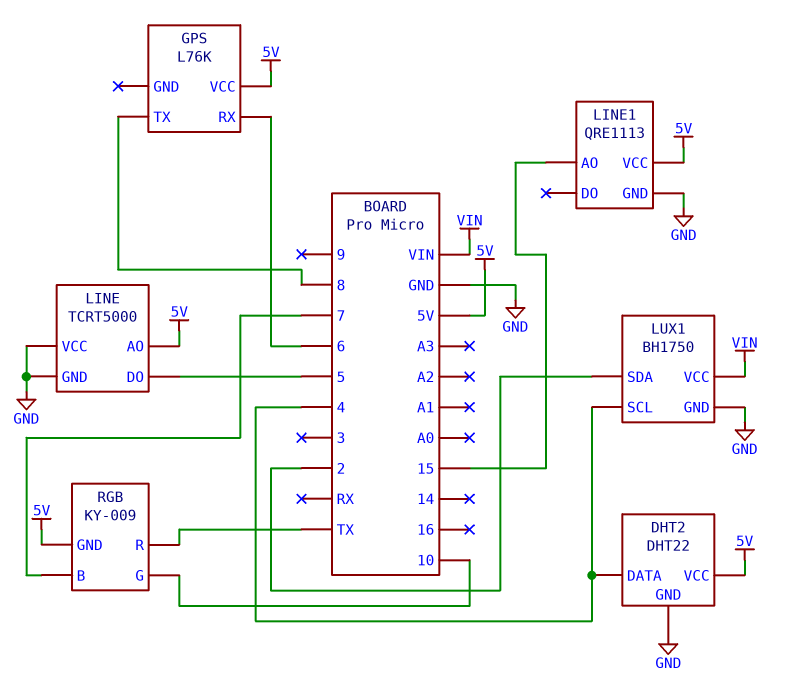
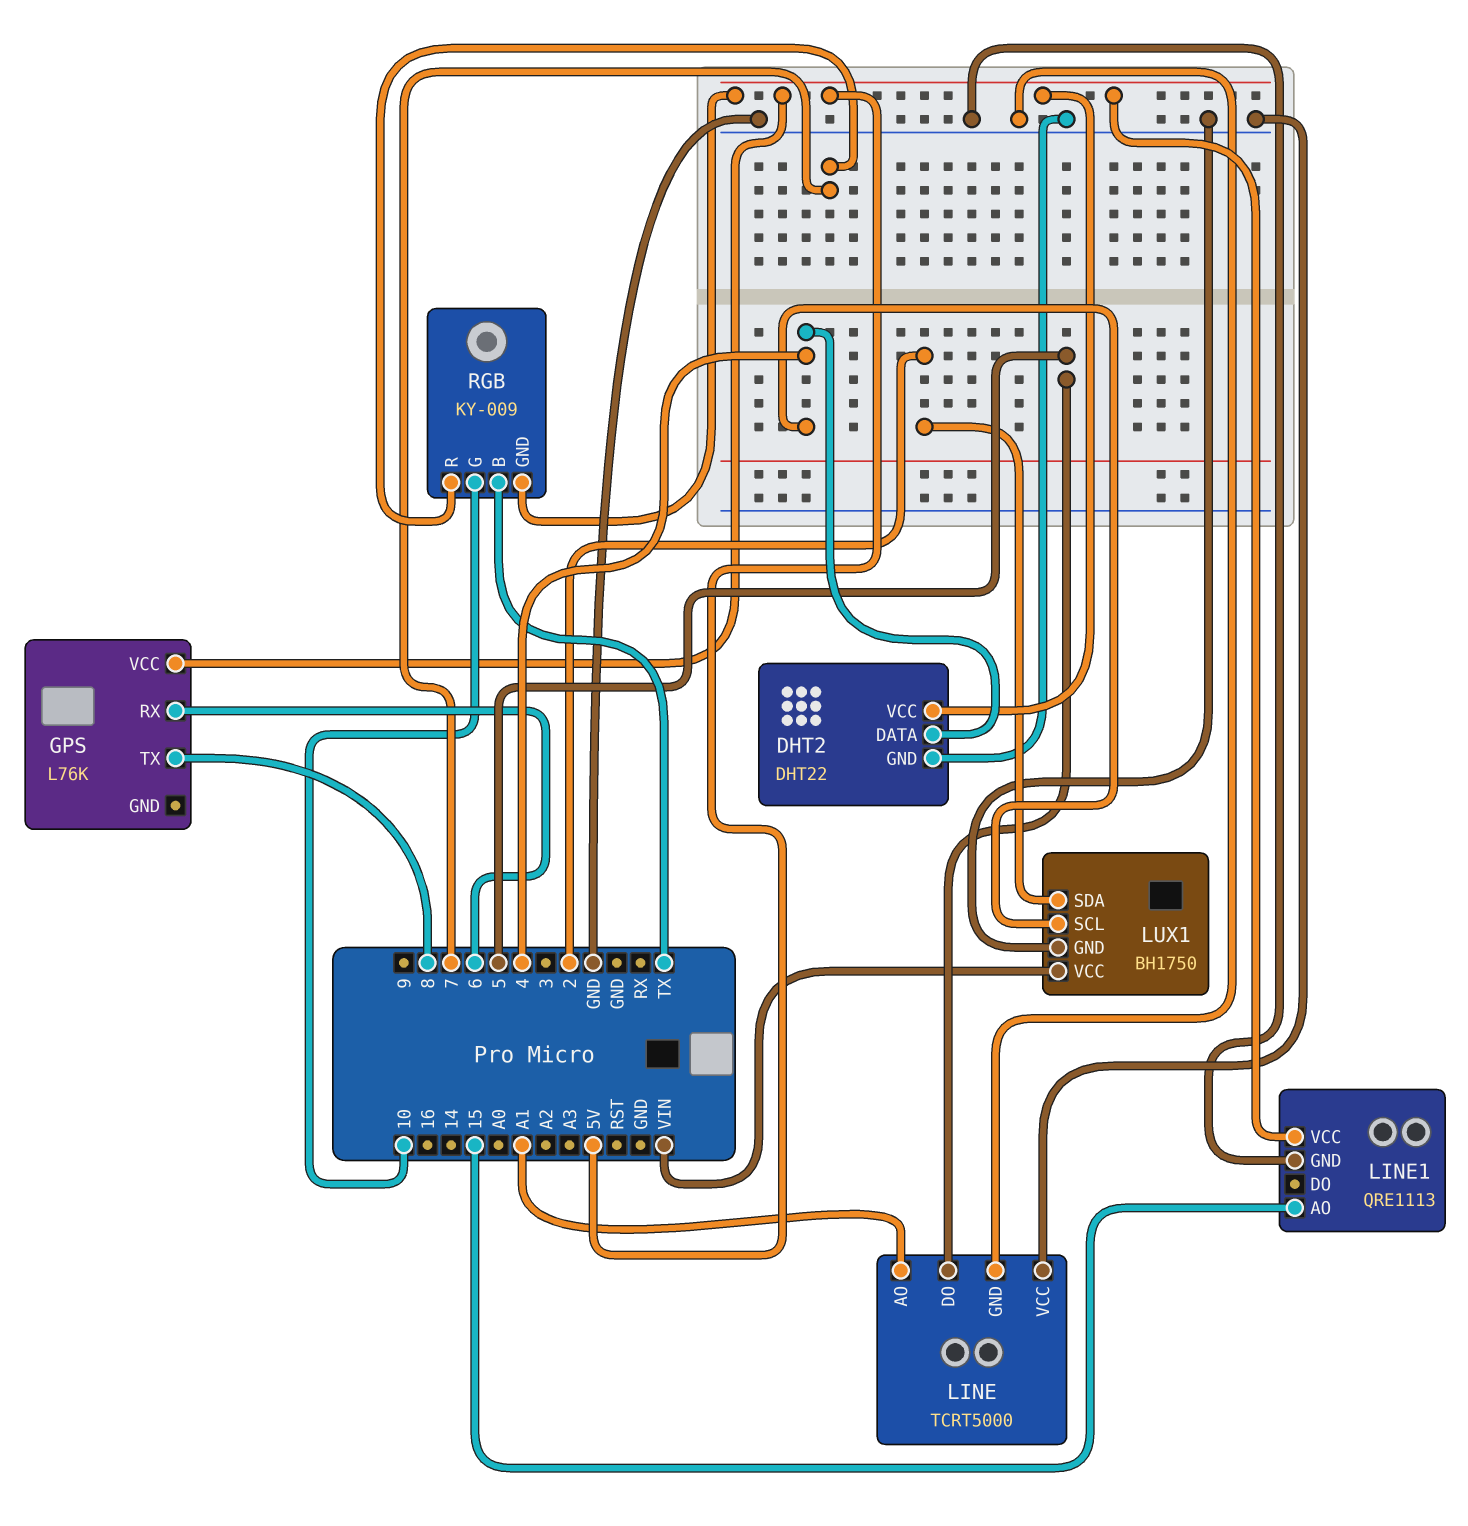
LINE pin AO: 5V -> A1
RGB pin B: 7 -> TX
RGB pin R: TX -> 7

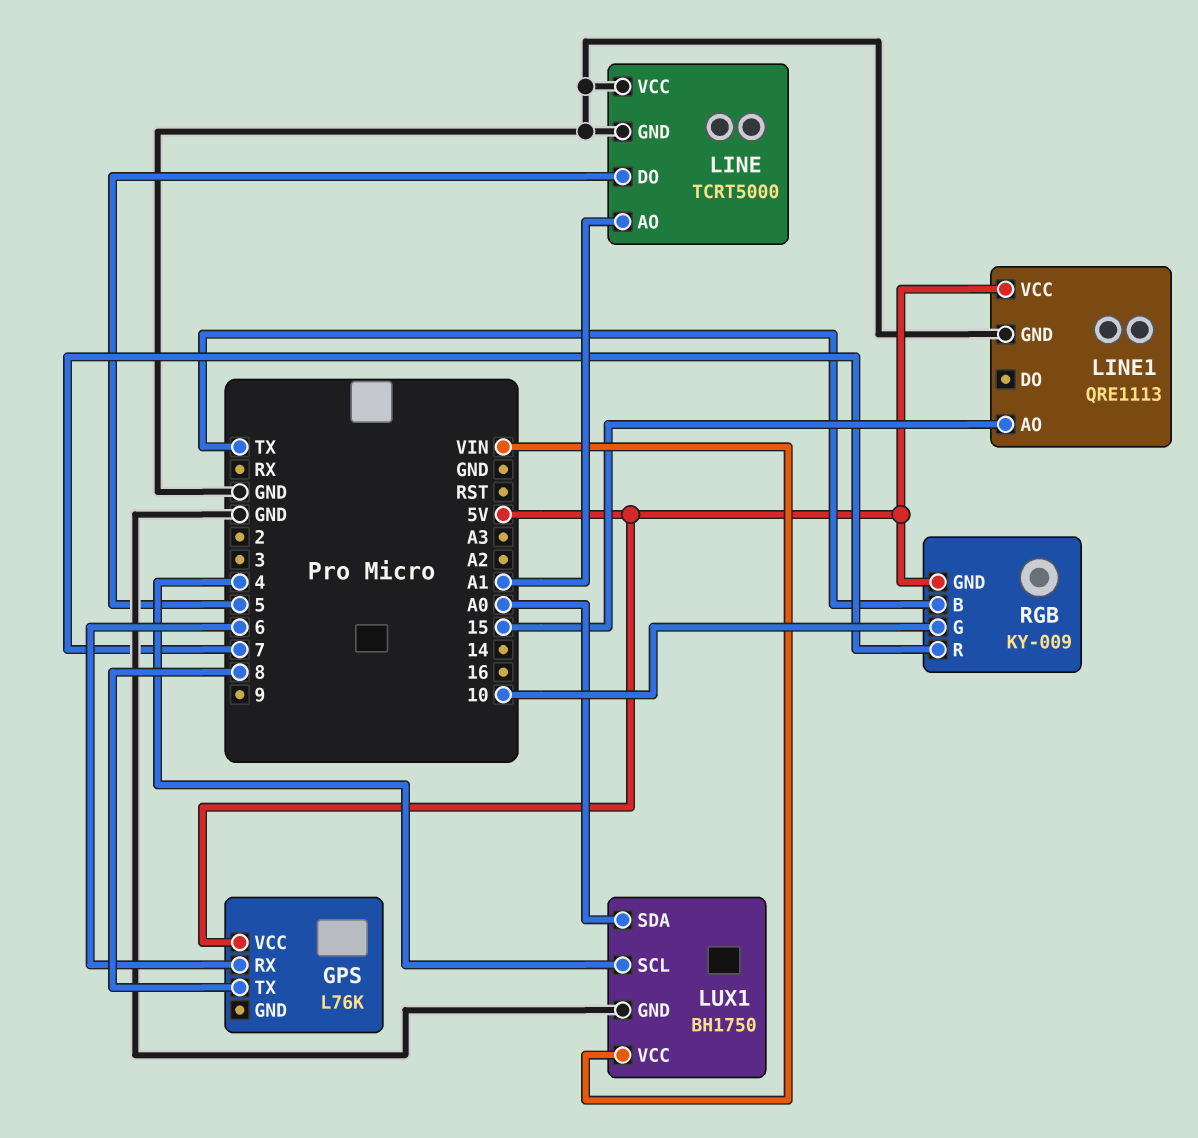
DHT2: DHT22 -> none
DHT2 pin DATA: 4 -> none
DHT2 pin GND: GND -> none
DHT2 pin VCC: 5V -> none
LUX1 pin SDA: 2 -> A0

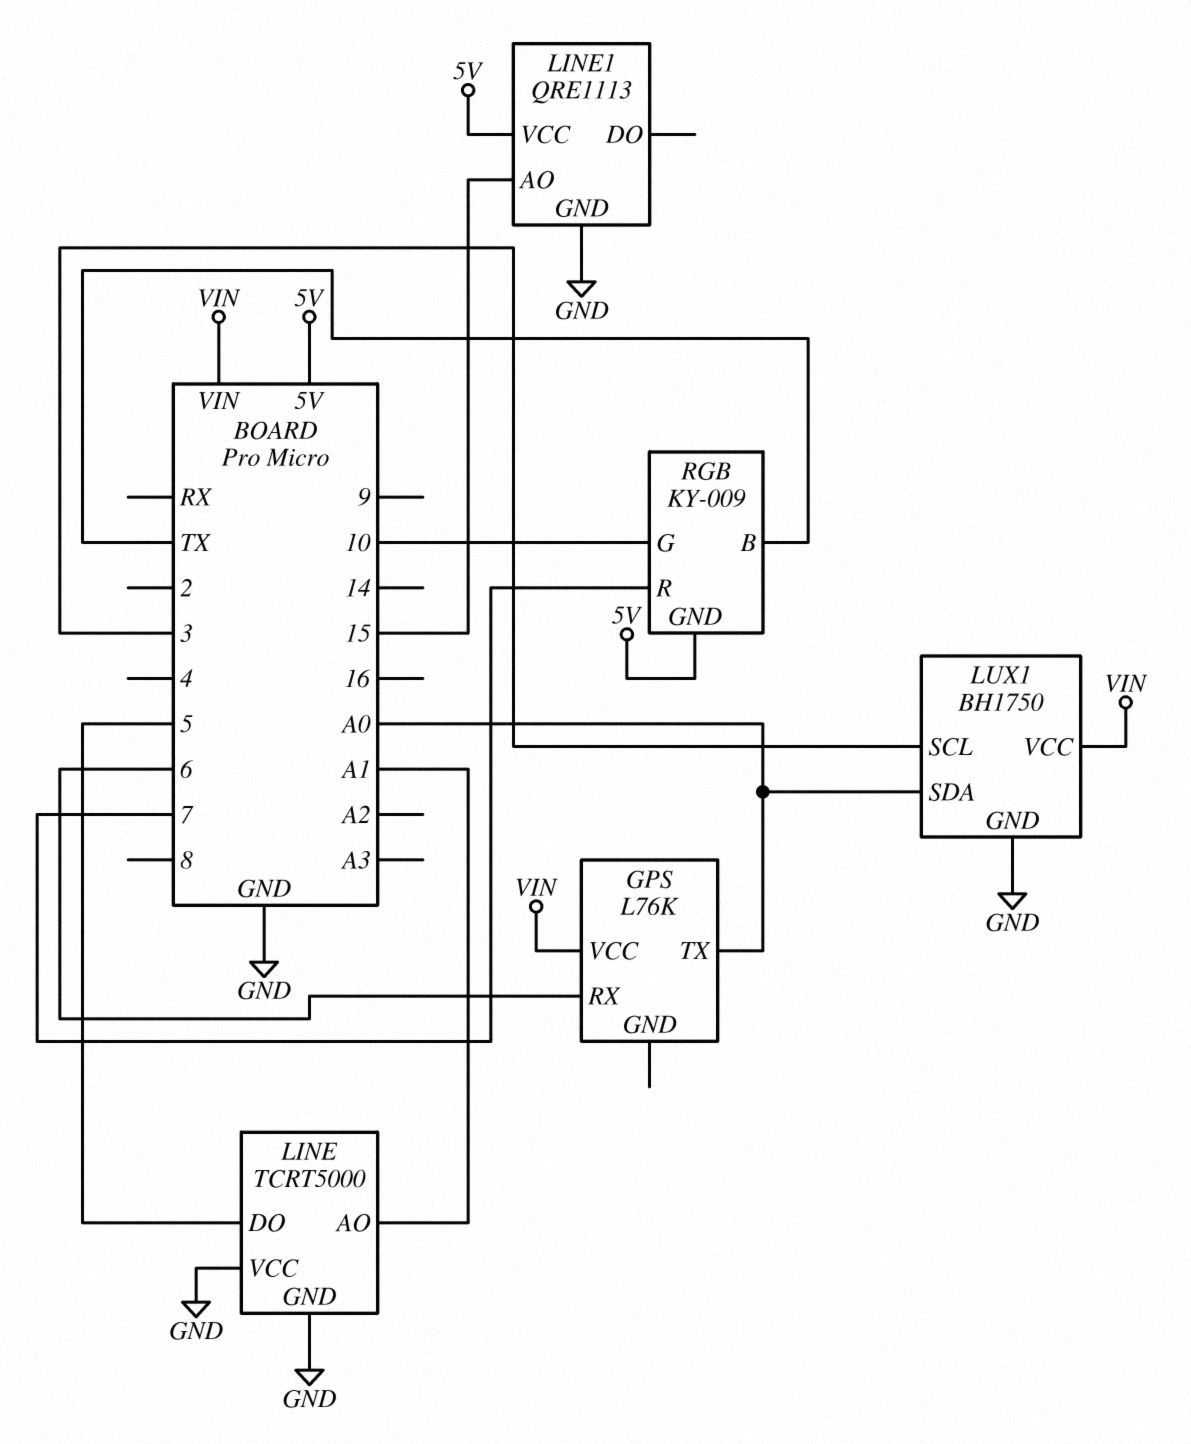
GPS pin TX: 8 -> A0
GPS pin VCC: 5V -> VIN
LUX1 pin SCL: 4 -> 3

